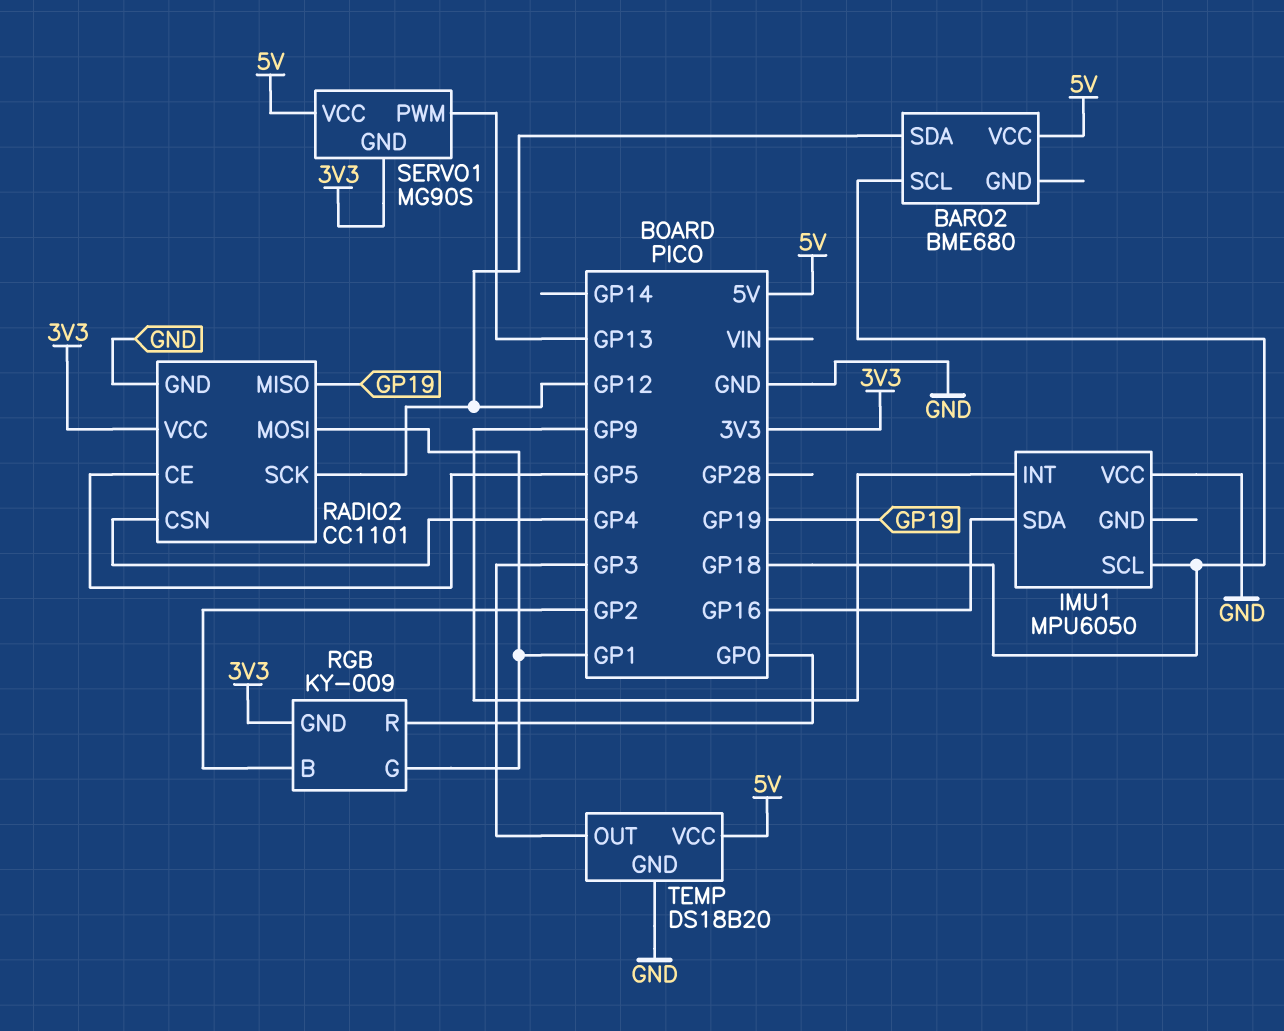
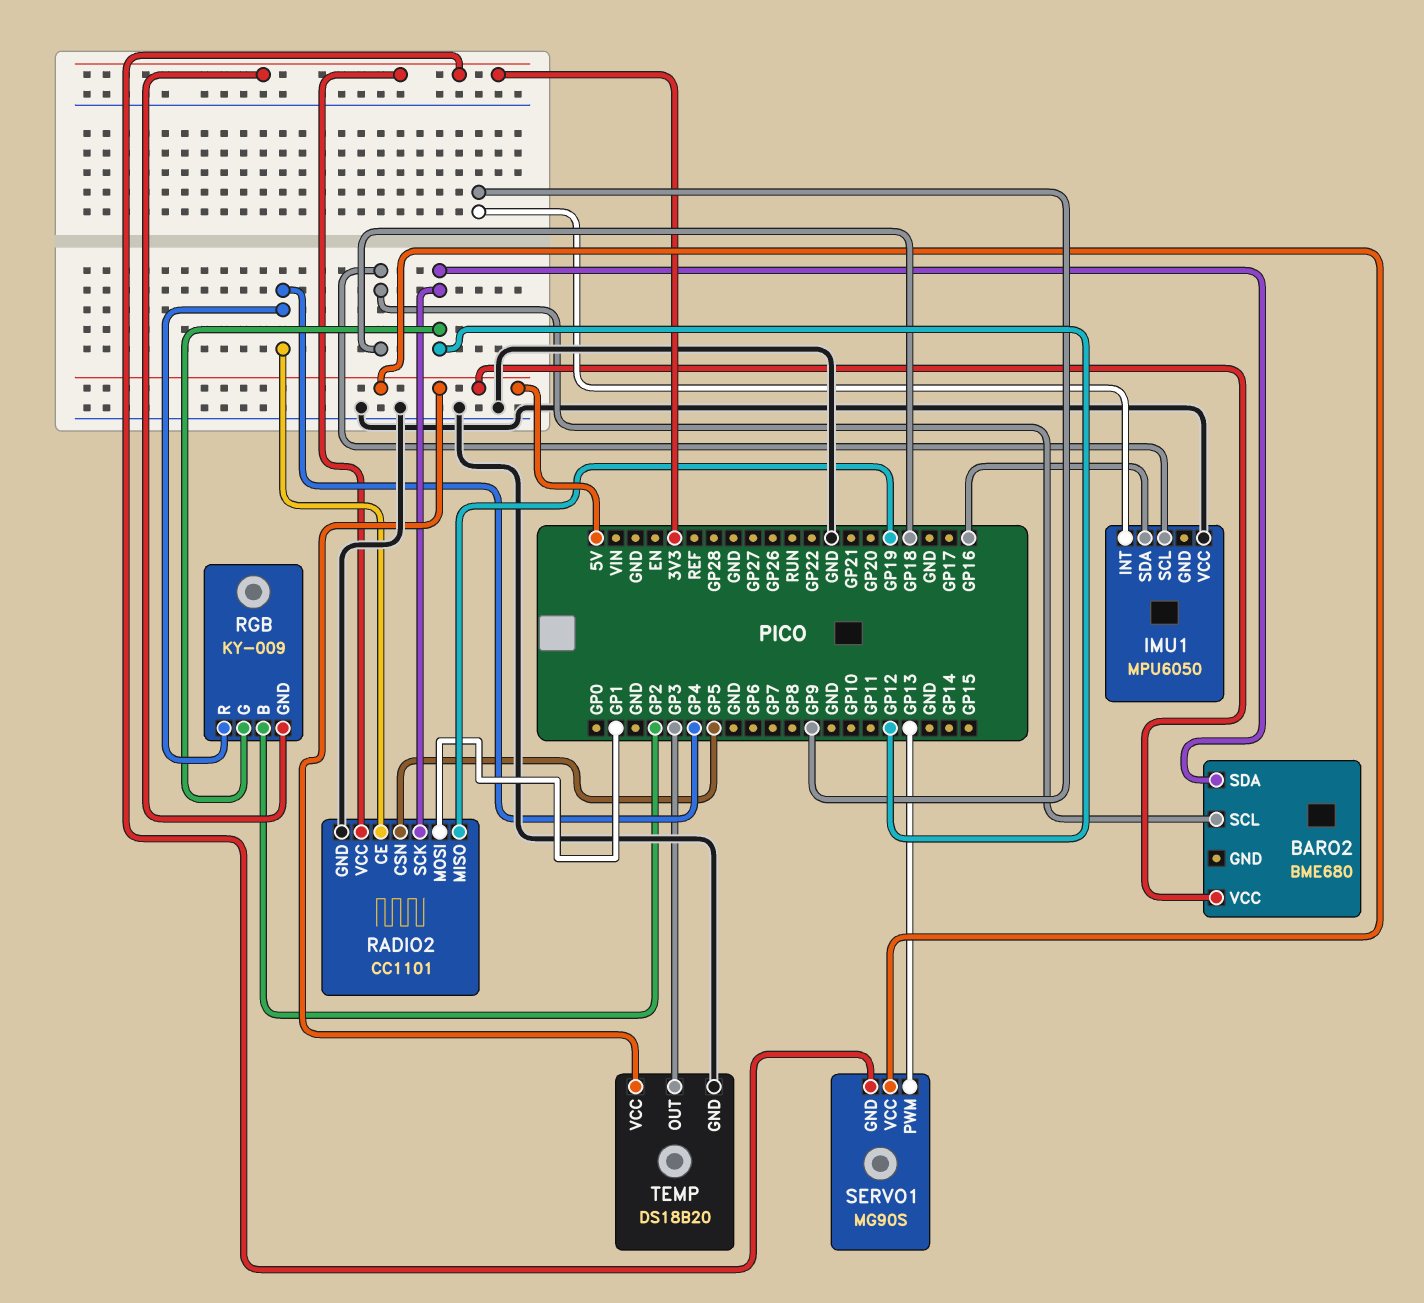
RADIO2 pin CE: GP5 -> GP4
RADIO2 pin CSN: GP4 -> GP5
RGB pin G: GP1 -> GP12
RGB pin R: GP0 -> GP4

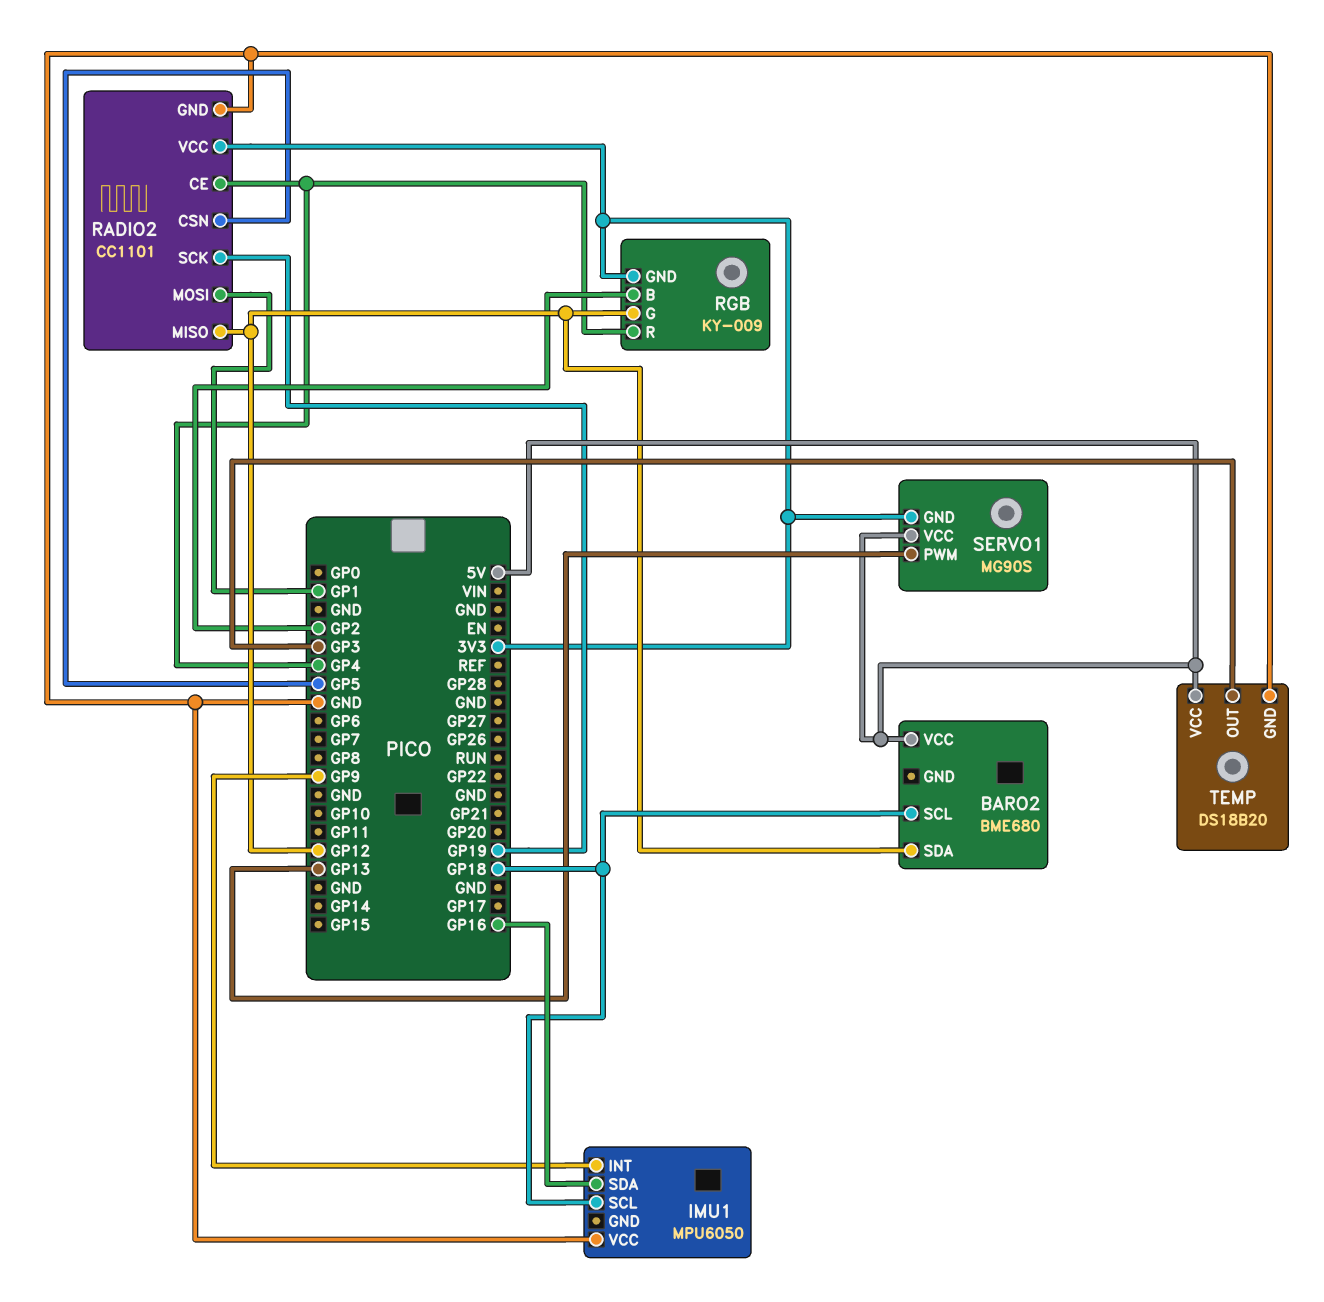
RADIO2 pin MISO: GP19 -> GP12
RADIO2 pin SCK: GP12 -> GP19

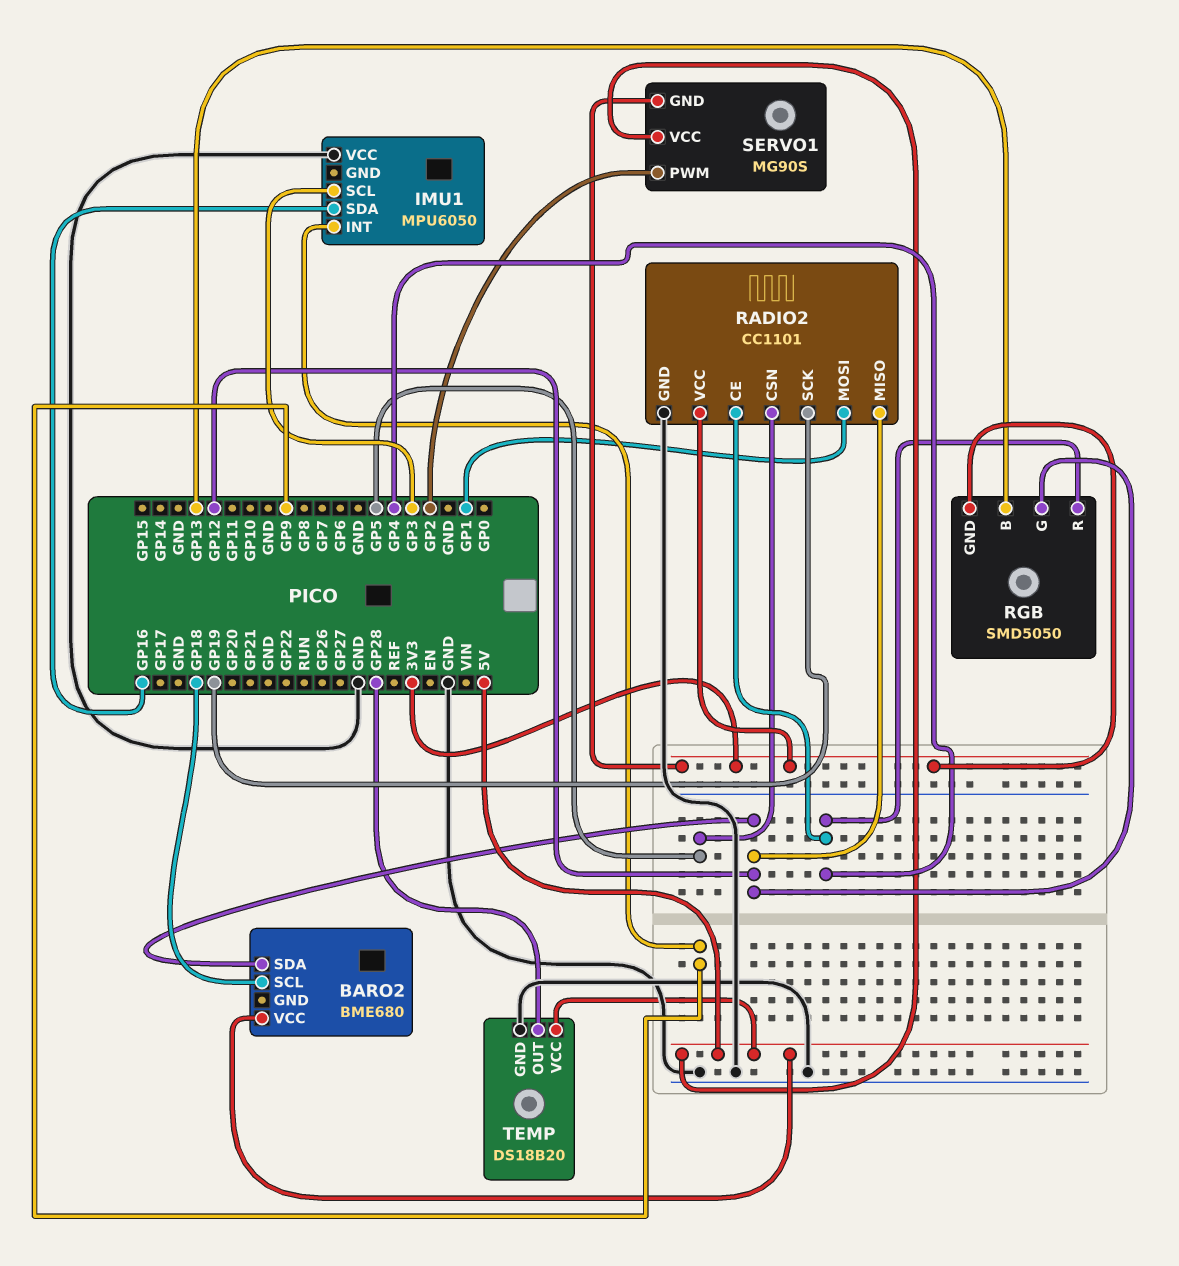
IMU1 pin SCL: GP18 -> GP3
RGB: KY-009 -> SMD5050
RGB pin B: GP2 -> GP13
SERVO1 pin PWM: GP13 -> GP2
TEMP pin OUT: GP3 -> GP28

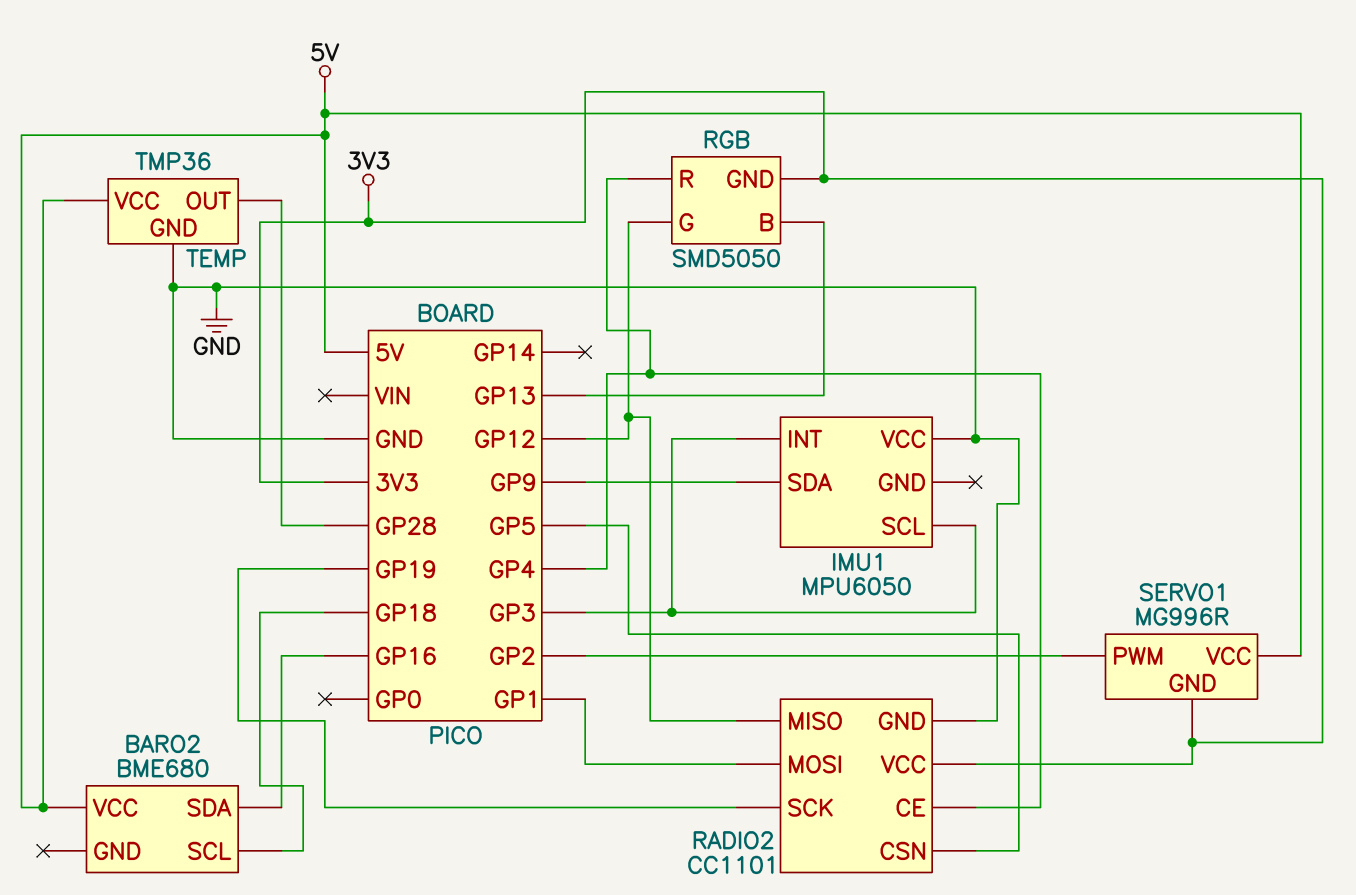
BARO2 pin SDA: GP12 -> GP16
IMU1 pin INT: GP9 -> GP3
IMU1 pin SDA: GP16 -> GP9
SERVO1: MG90S -> MG996R
TEMP: DS18B20 -> TMP36

